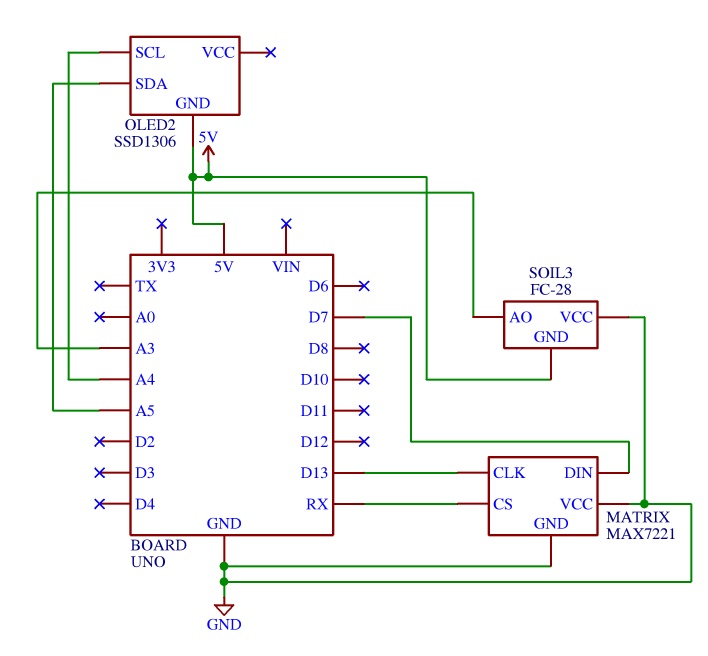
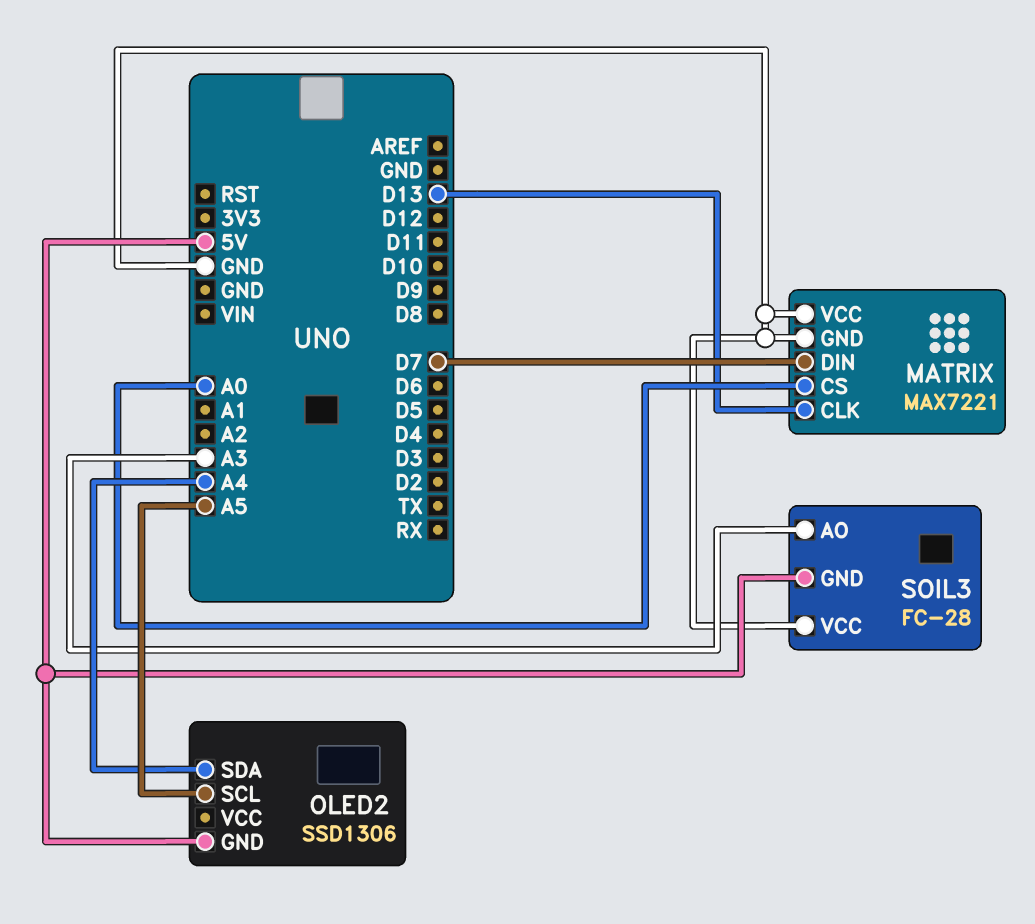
MATRIX pin CS: RX -> A0
OLED2 pin SCL: A4 -> A5
OLED2 pin SDA: A5 -> A4

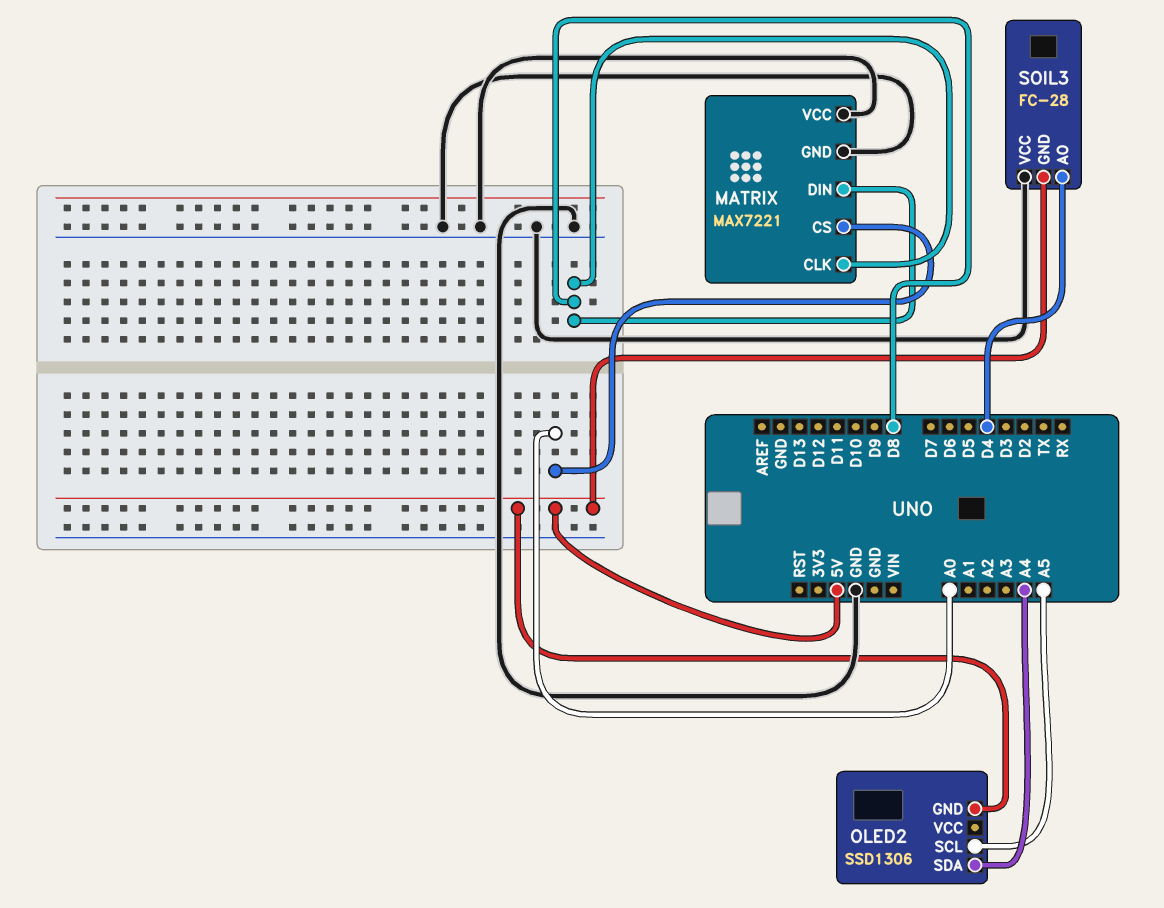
MATRIX pin CLK: D13 -> D8
MATRIX pin DIN: D7 -> D8
SOIL3 pin AO: A3 -> D4

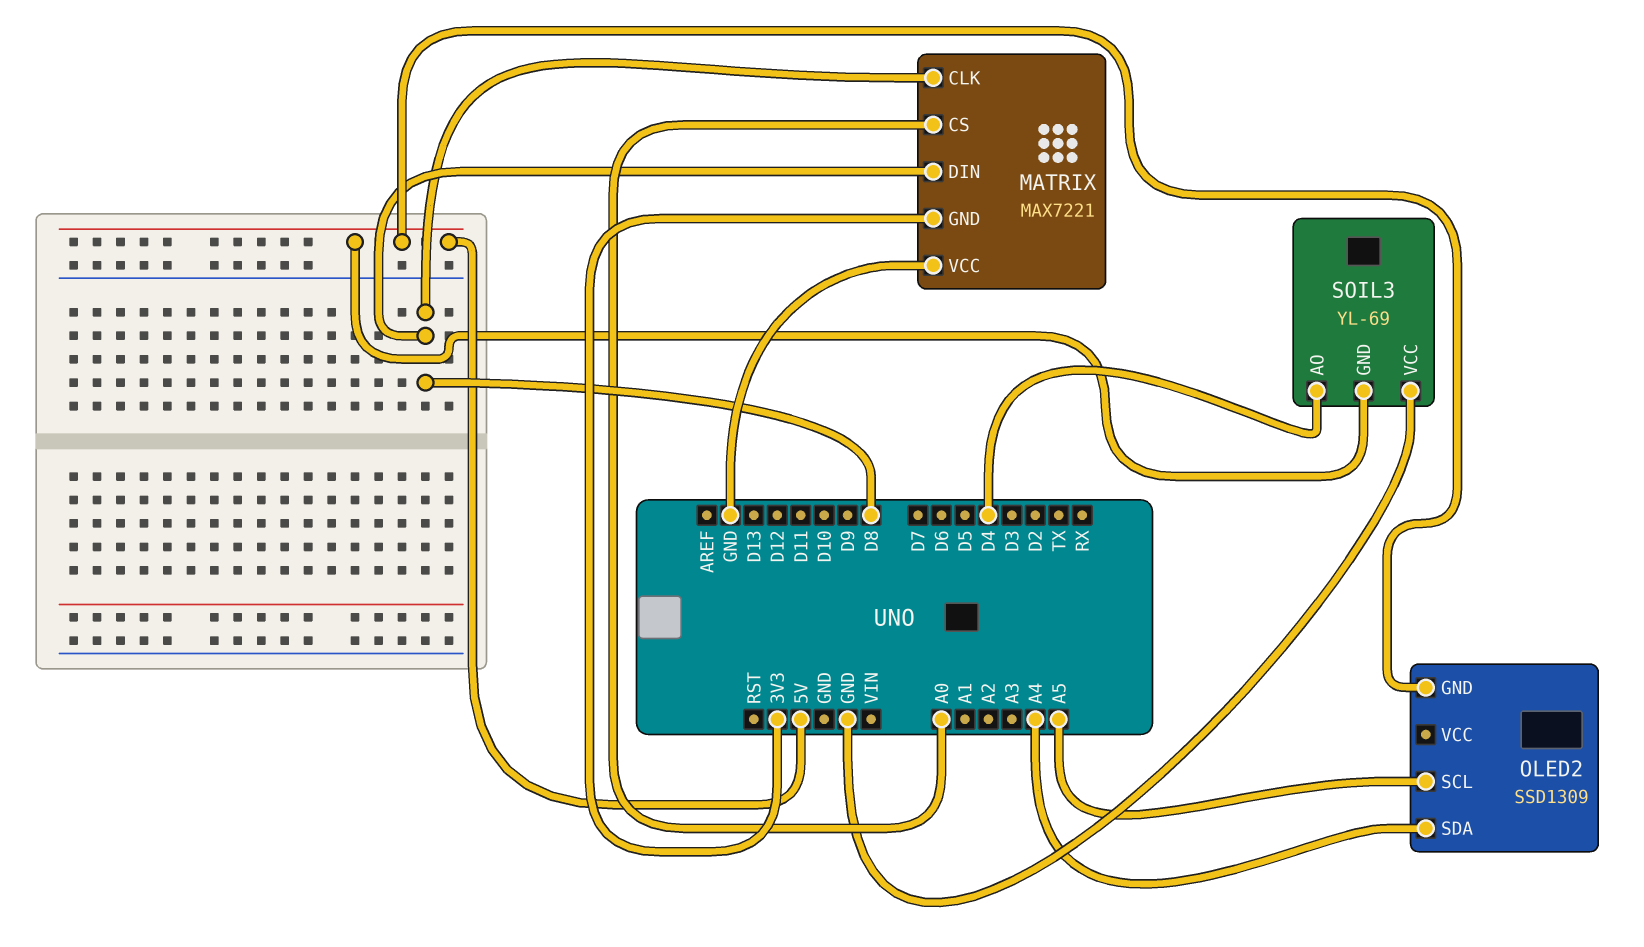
MATRIX pin GND: GND -> 3V3
OLED2: SSD1306 -> SSD1309
SOIL3: FC-28 -> YL-69

